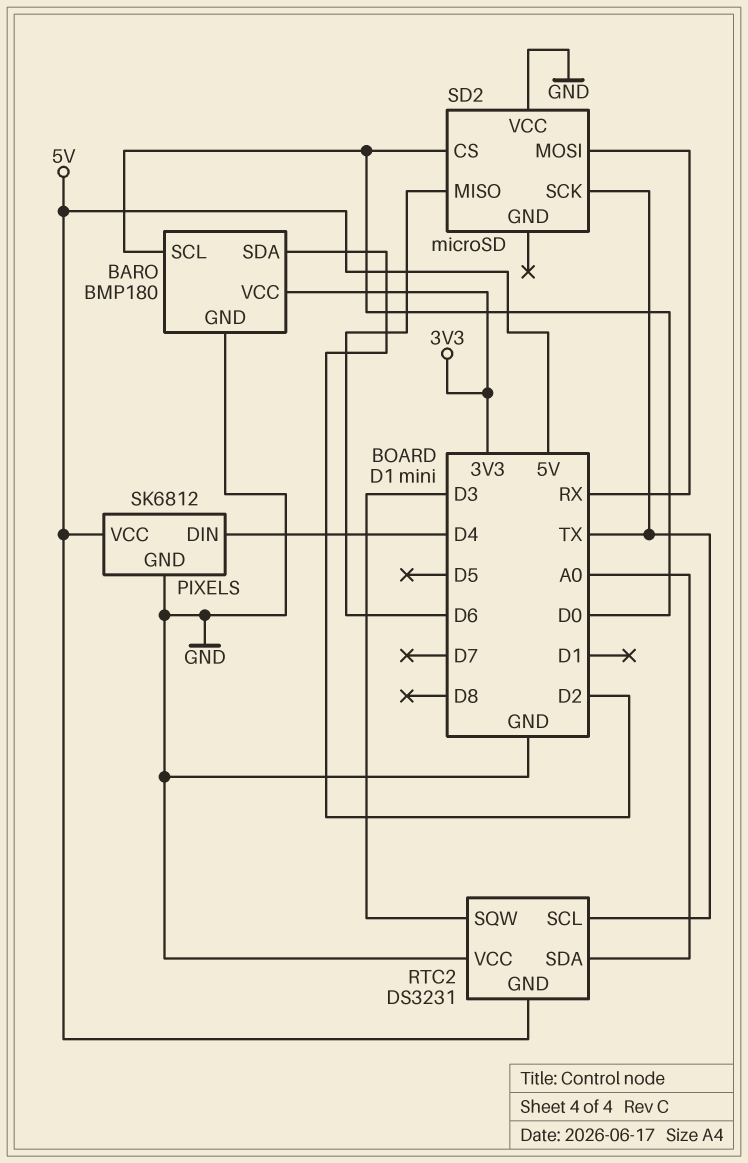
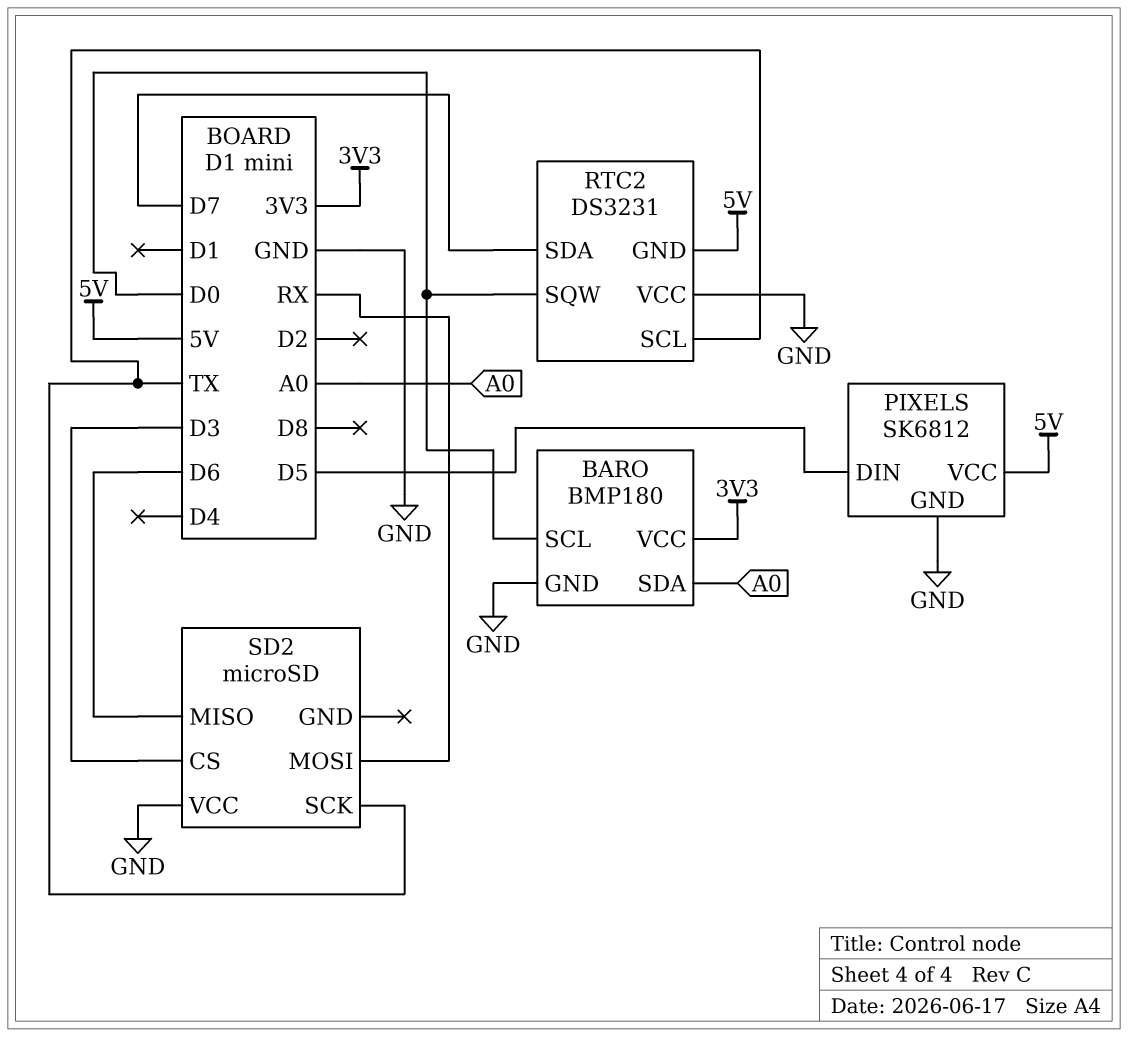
BARO pin SDA: D2 -> A0
PIXELS pin DIN: D4 -> D5
RTC2 pin SDA: A0 -> D7
RTC2 pin SQW: D3 -> D0
SD2 pin CS: D0 -> D3

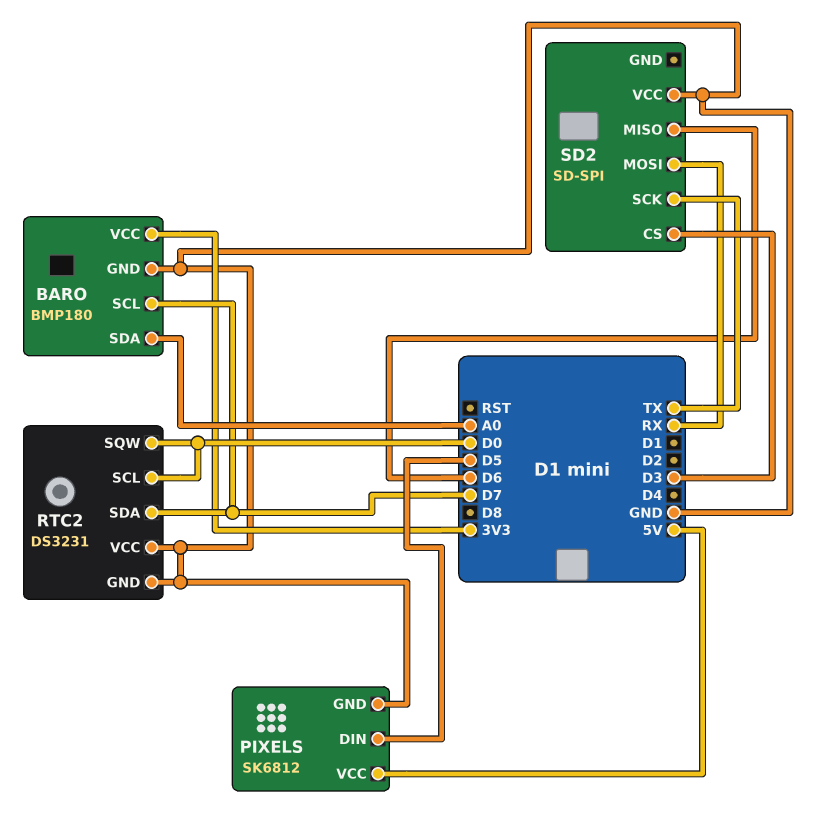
BARO pin SCL: D0 -> D7
RTC2 pin GND: 5V -> GND
RTC2 pin SCL: TX -> D0
SD2: microSD -> SD-SPI

